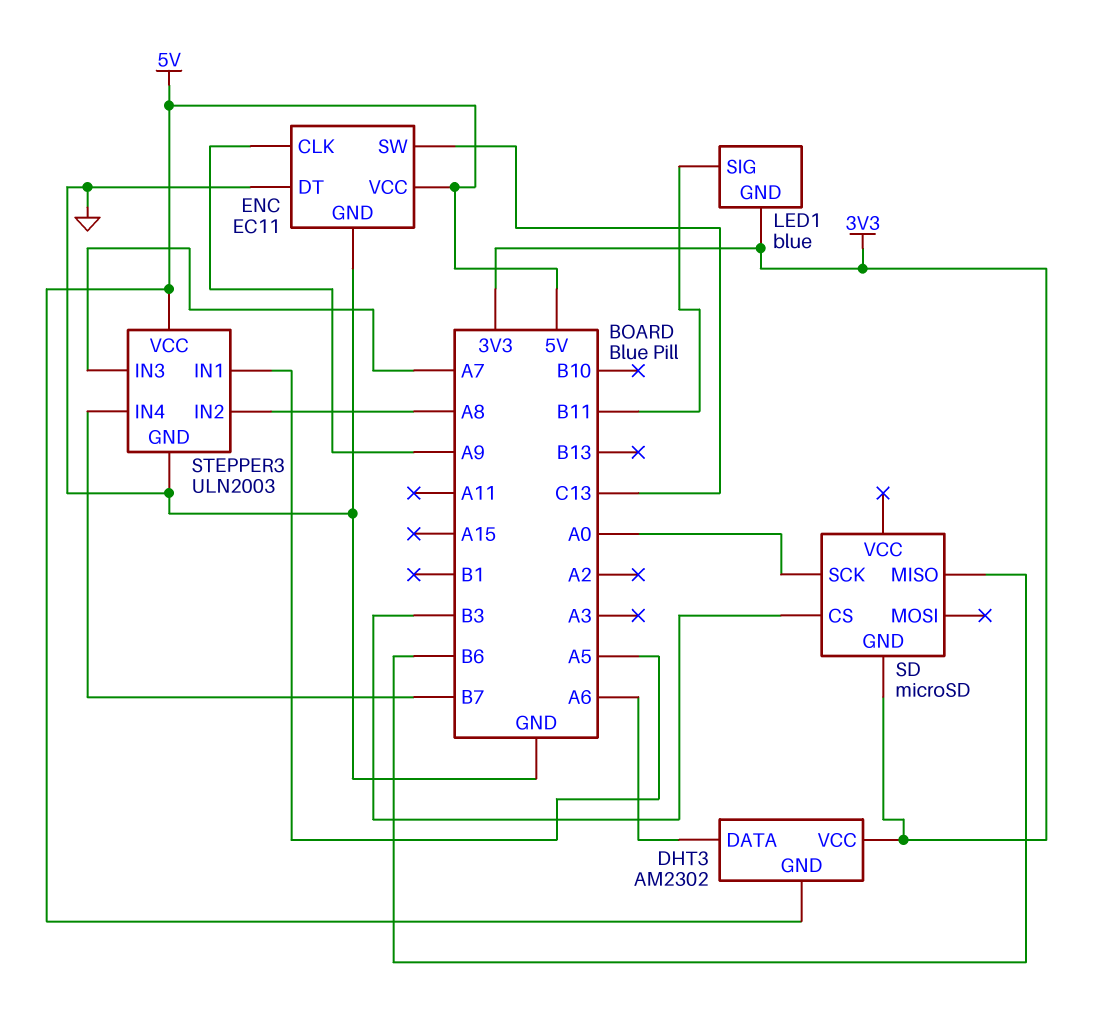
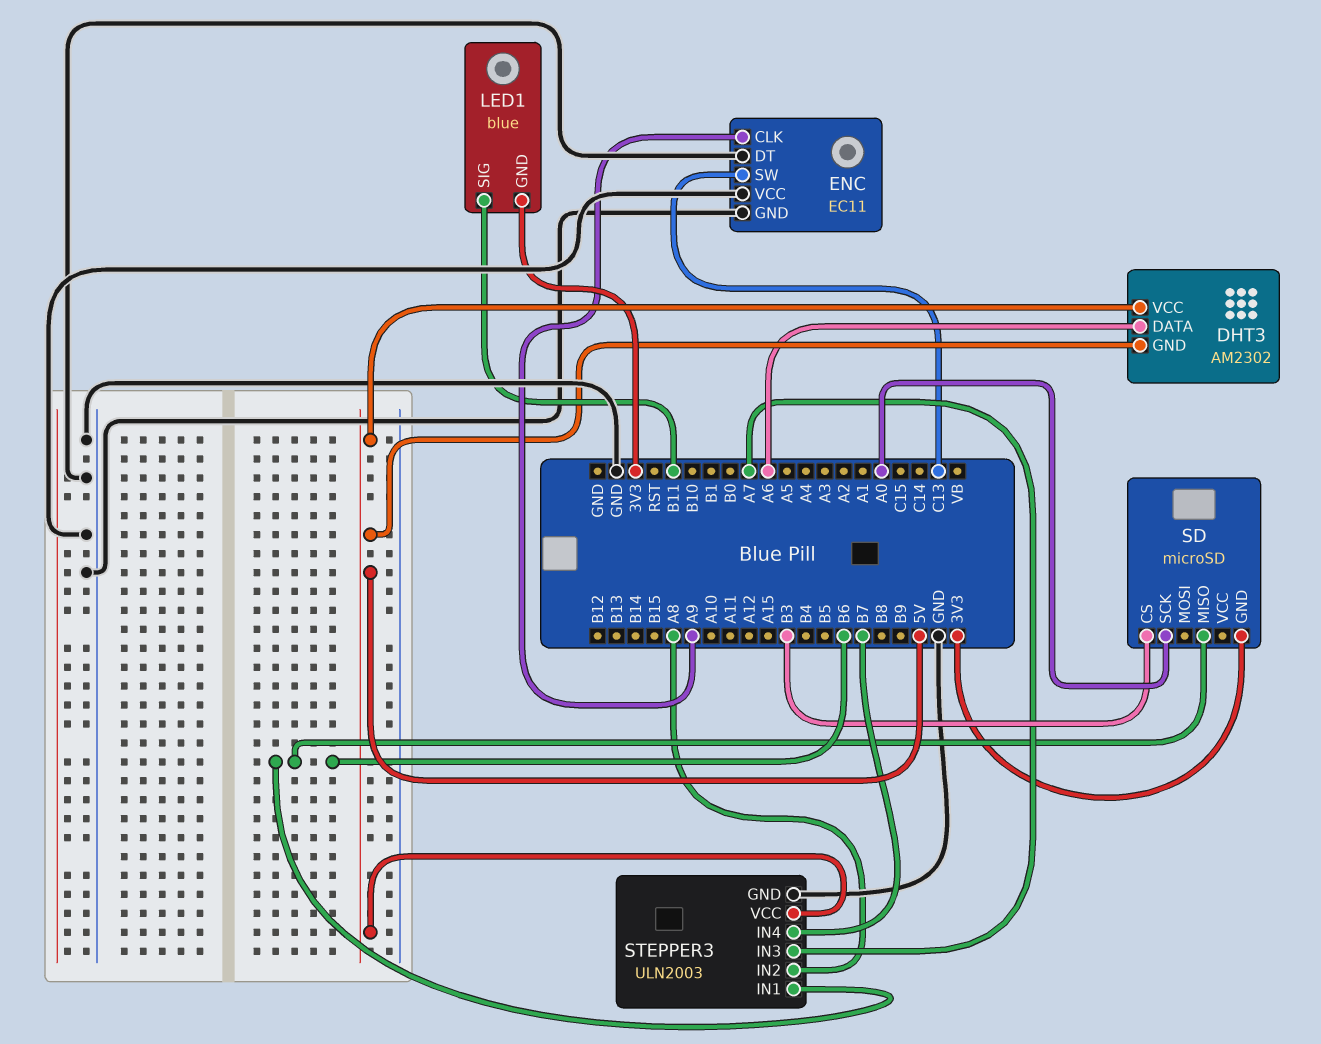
DHT3 pin VCC: 3V3 -> 5V
ENC pin VCC: 5V -> GND
STEPPER3 pin IN1: A5 -> B6

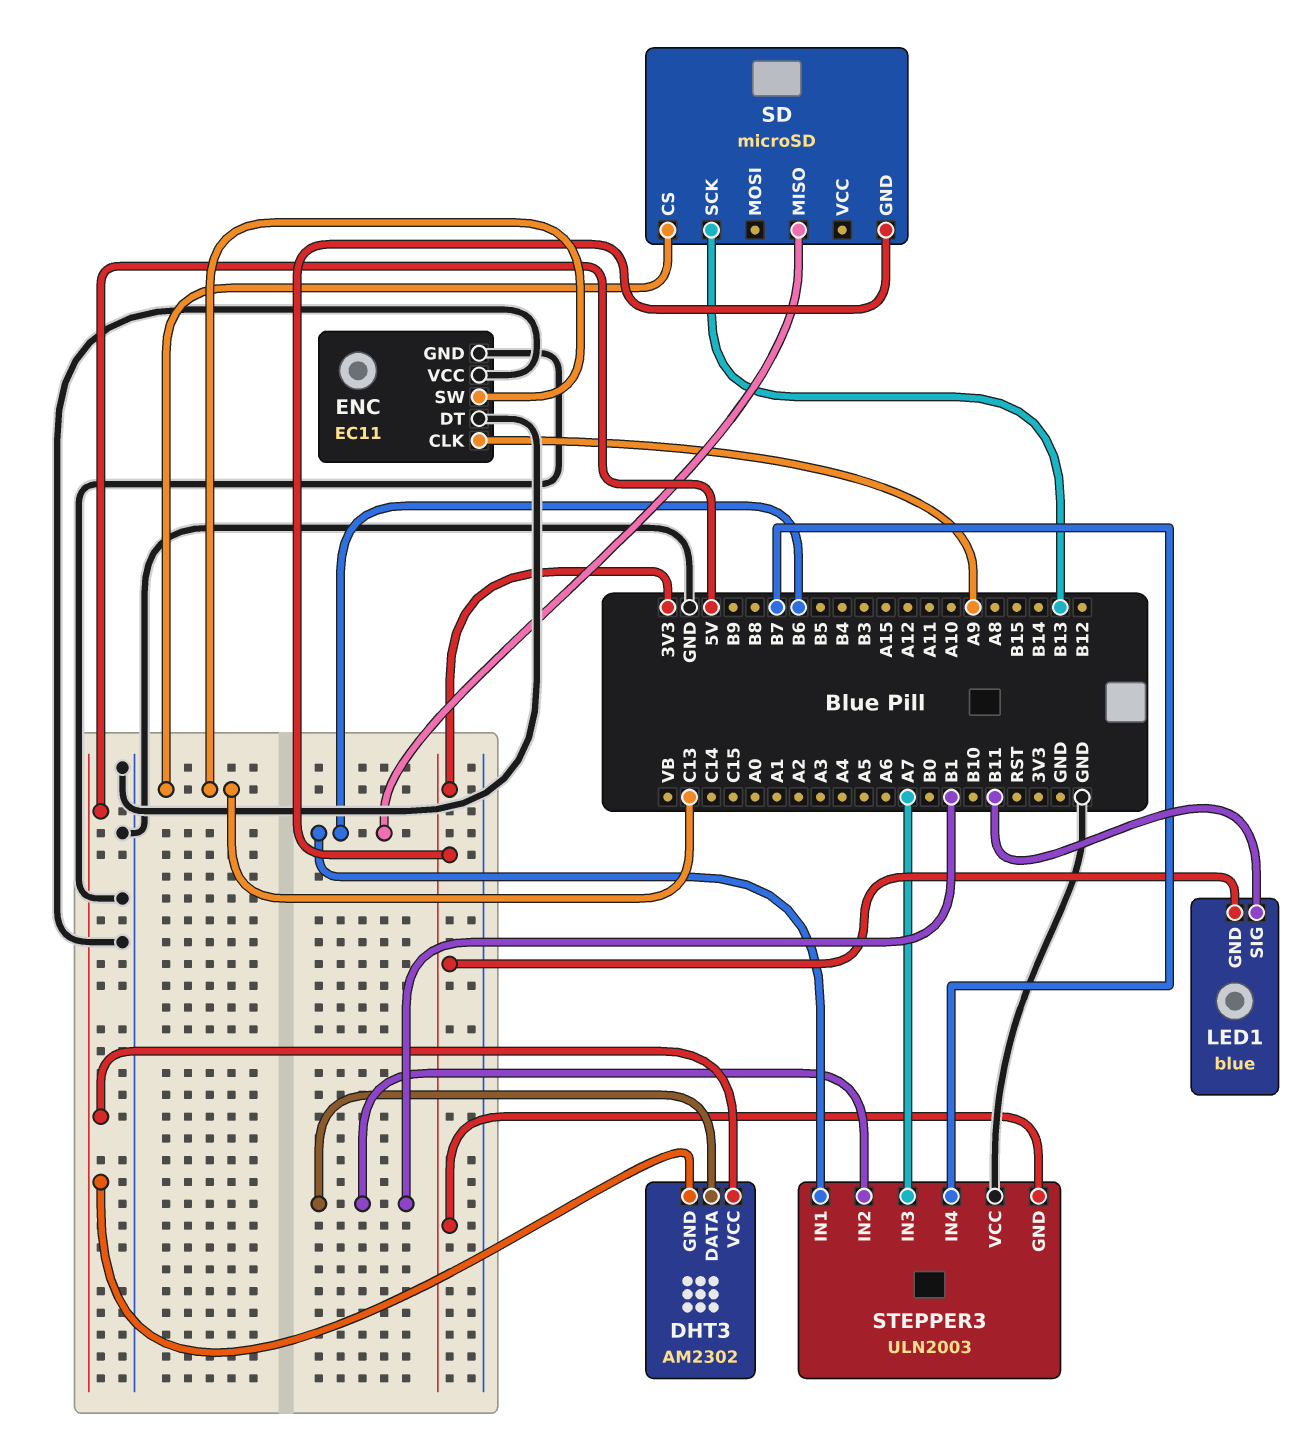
DHT3 pin DATA: A6 -> B1
SD pin CS: B3 -> C13
SD pin SCK: A0 -> B13
STEPPER3 pin GND: GND -> 3V3
STEPPER3 pin IN2: A8 -> B1
STEPPER3 pin VCC: 5V -> GND

